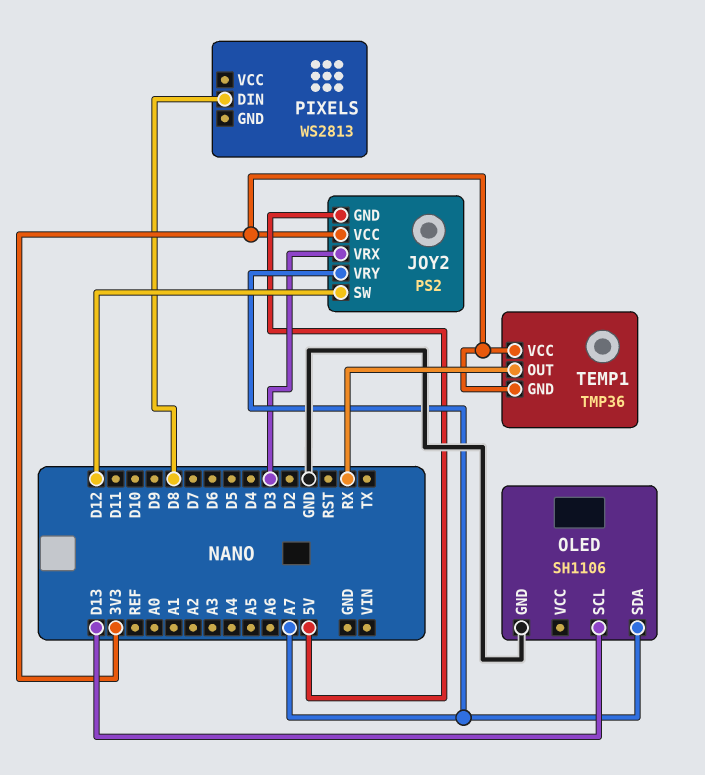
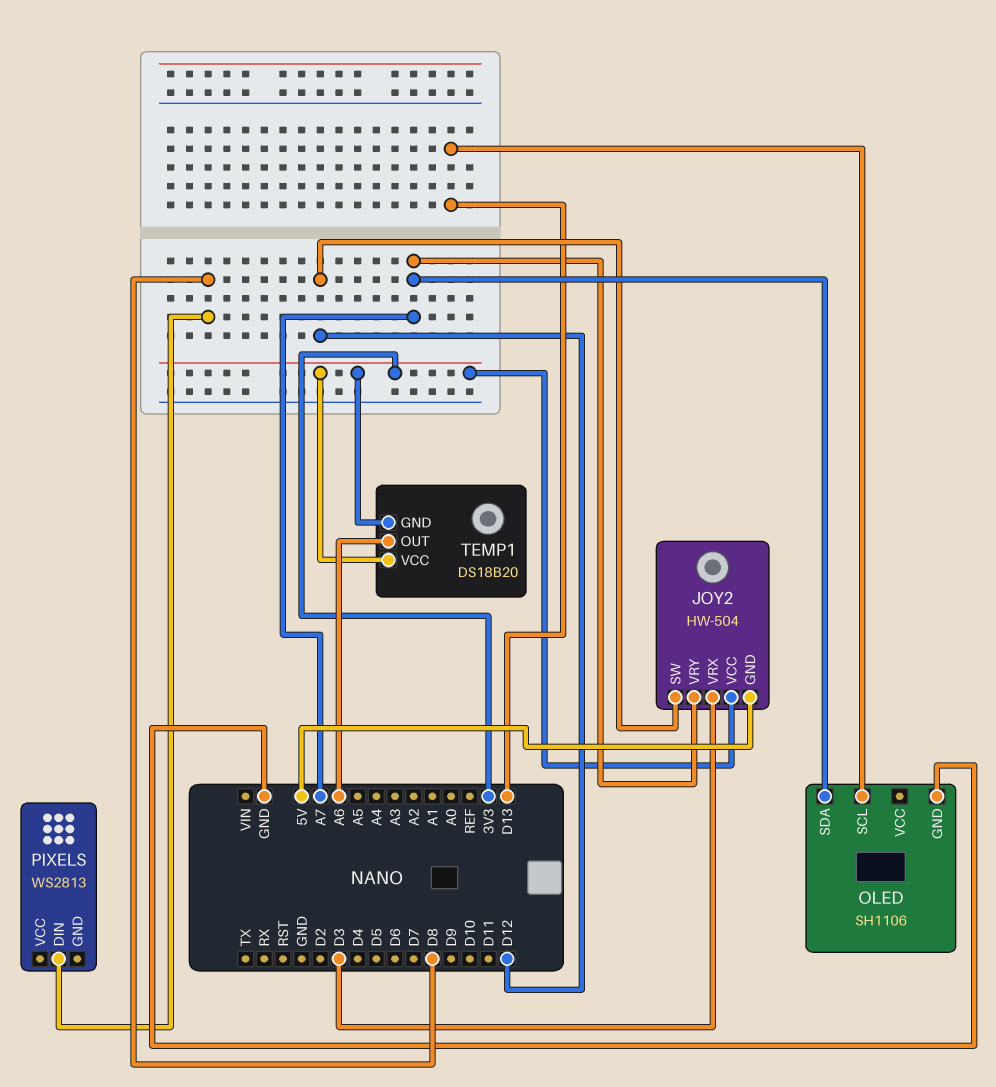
JOY2: PS2 -> HW-504
TEMP1: TMP36 -> DS18B20
TEMP1 pin OUT: RX -> A6

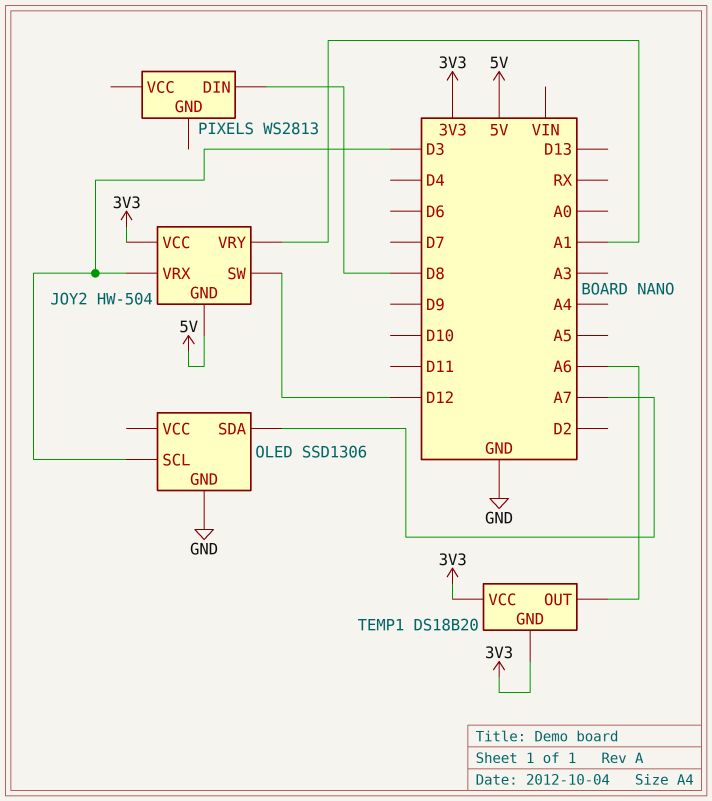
JOY2 pin VRY: A7 -> A1
OLED: SH1106 -> SSD1306
OLED pin SCL: D13 -> D3

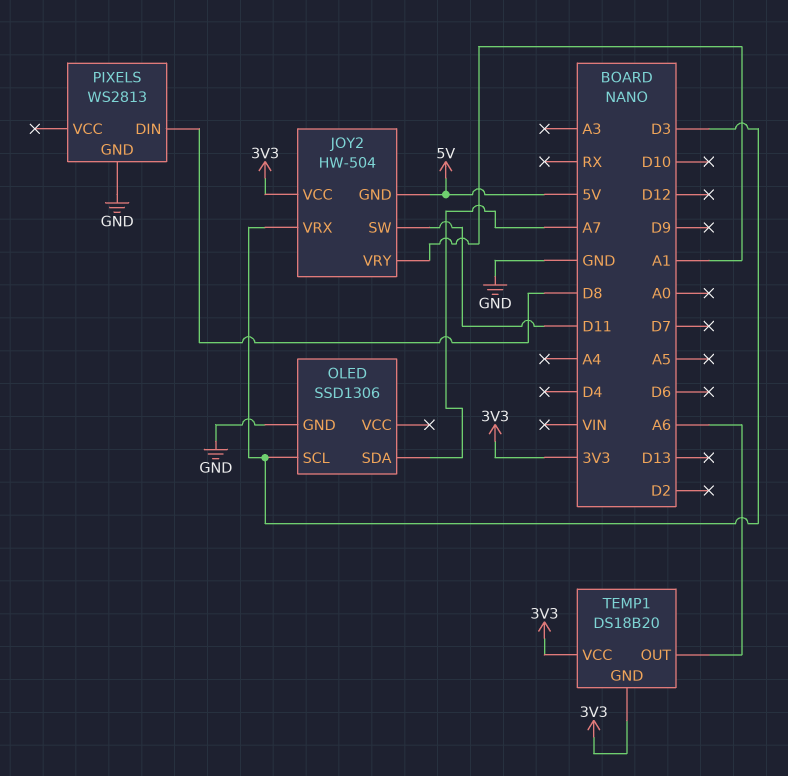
JOY2 pin SW: D12 -> D11
PIXELS pin GND: none -> GND

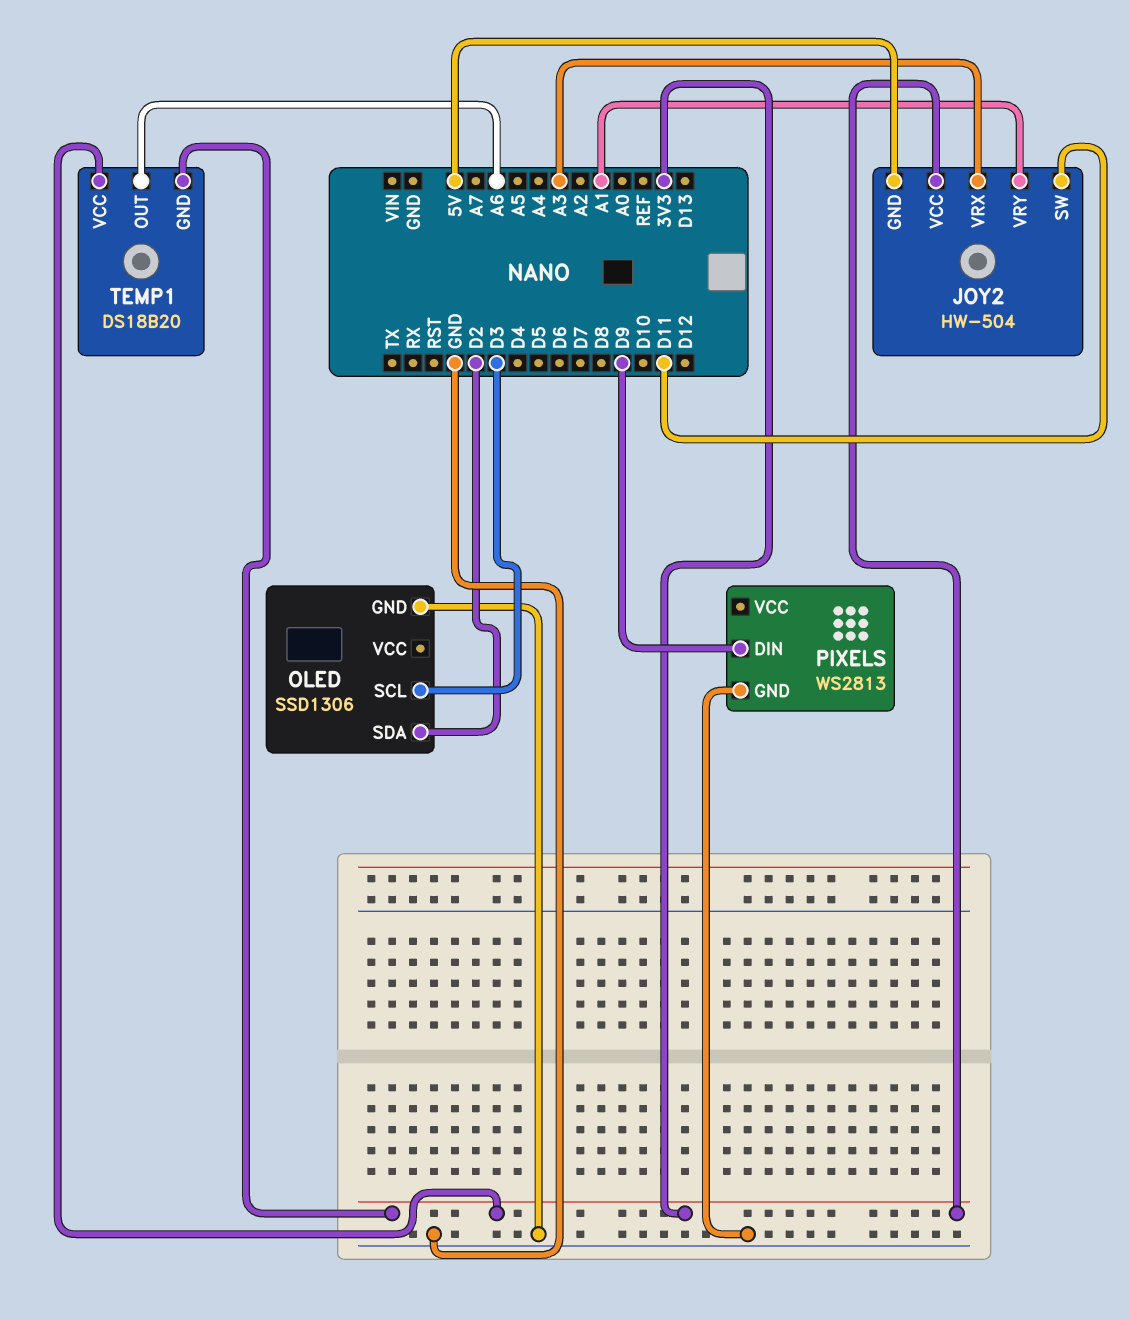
JOY2 pin VRX: D3 -> A3
OLED pin SDA: A7 -> D2
PIXELS pin DIN: D8 -> D9

